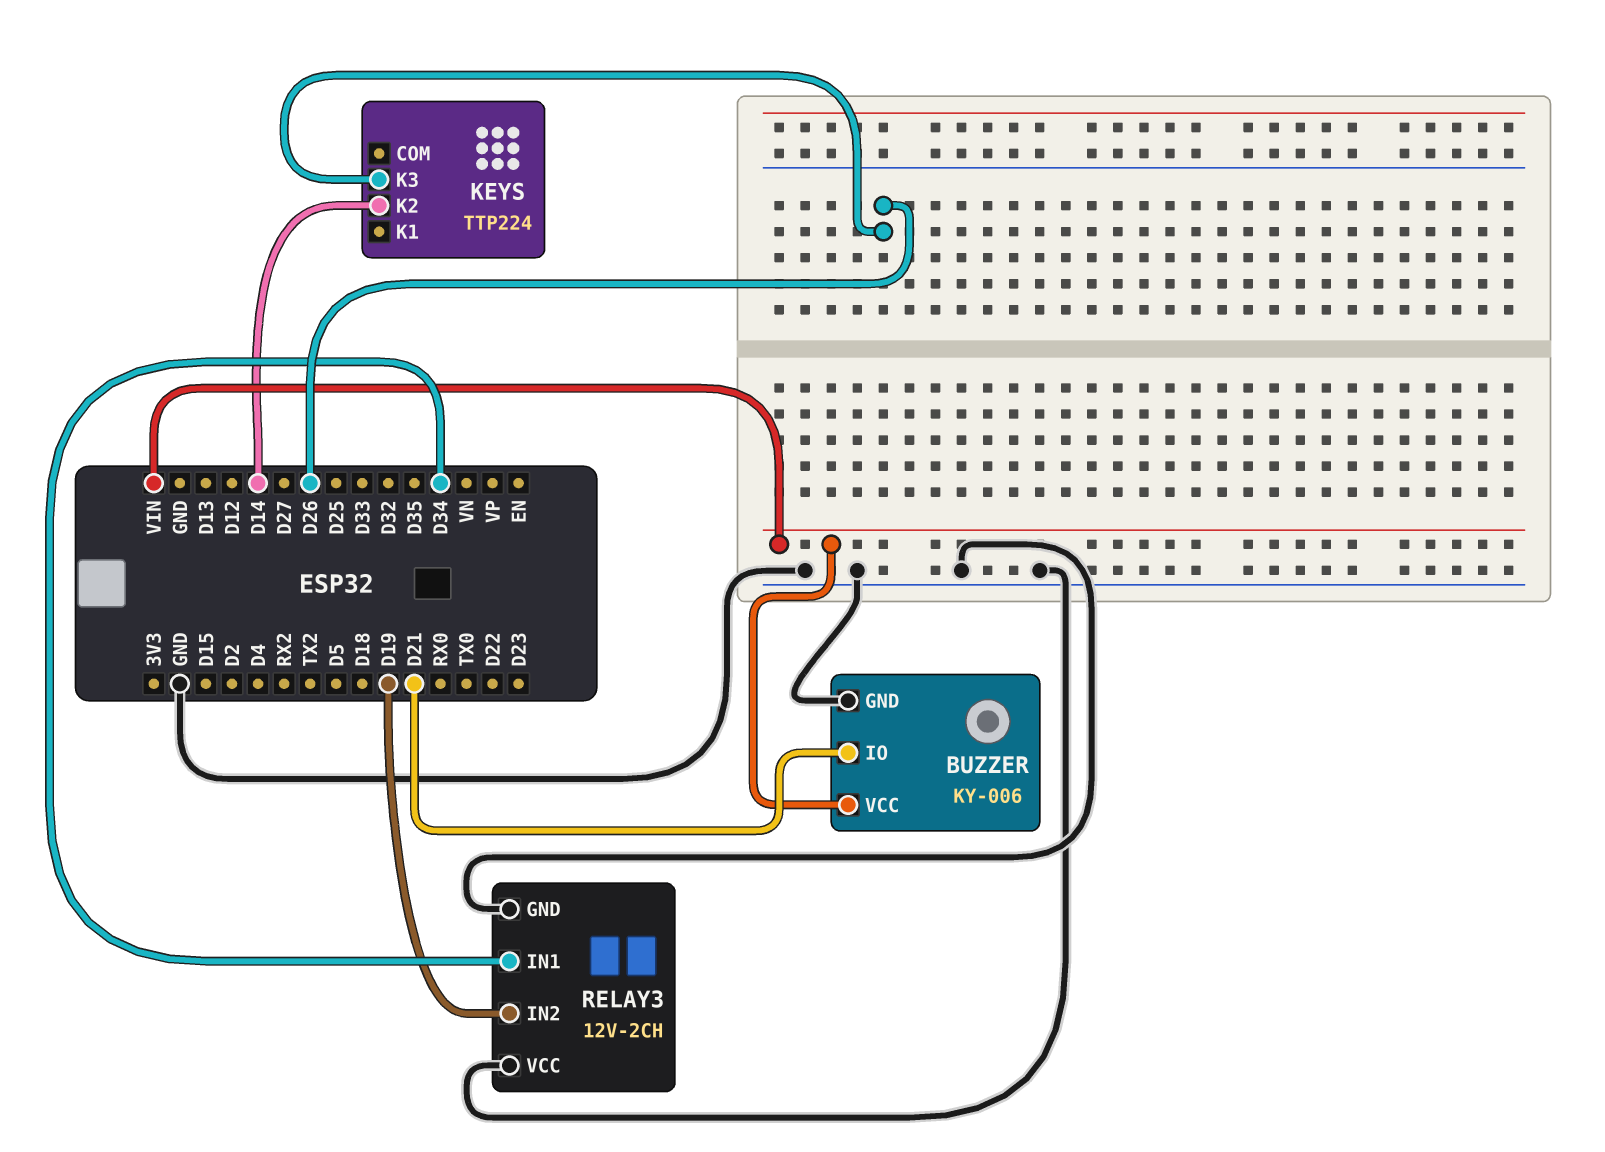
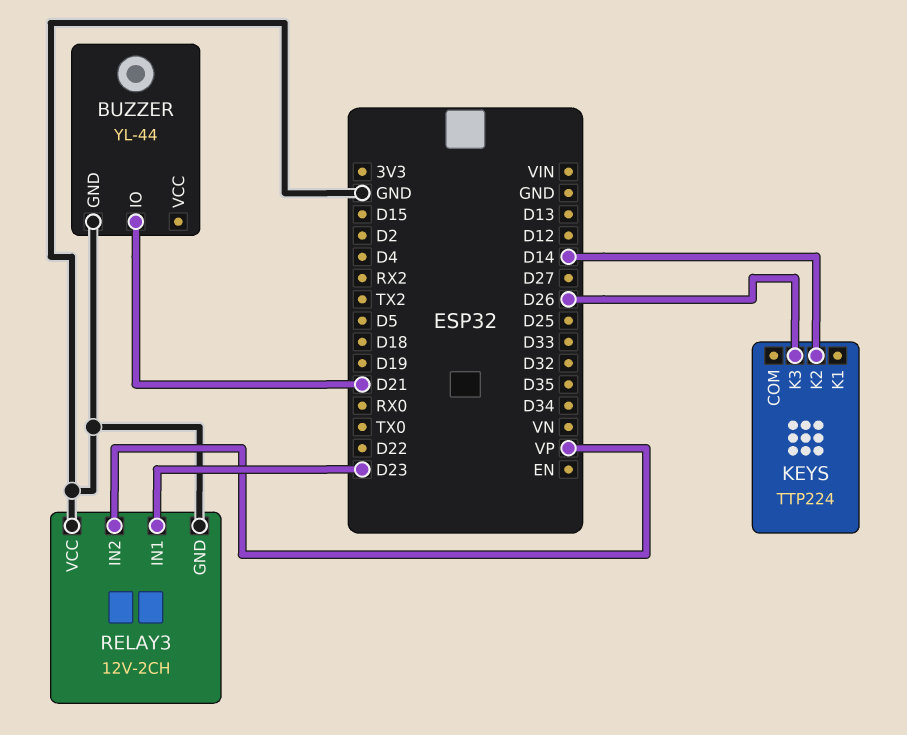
BUZZER: KY-006 -> YL-44
BUZZER pin VCC: VIN -> none
RELAY3 pin IN1: D34 -> D23
RELAY3 pin IN2: D19 -> VP

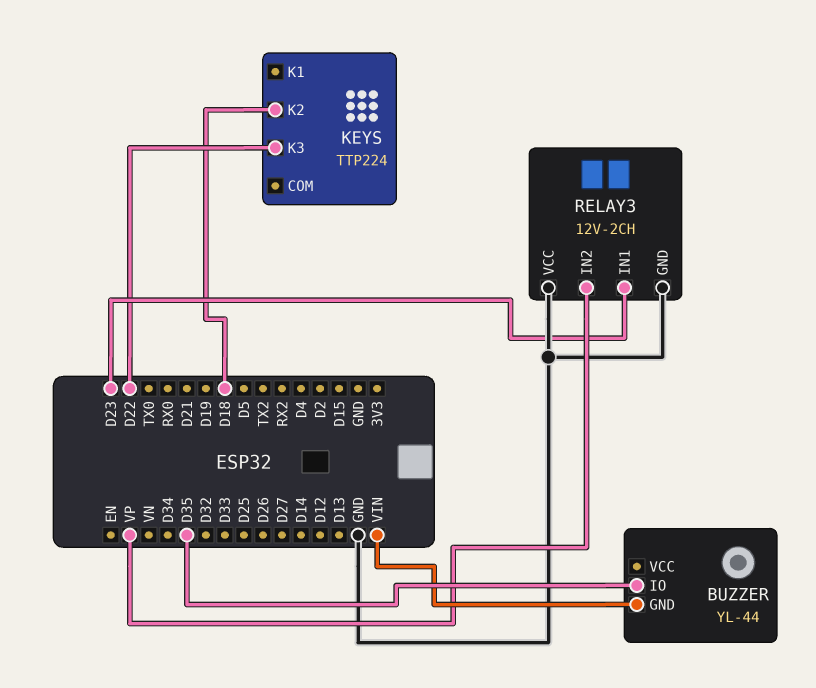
BUZZER pin GND: GND -> VIN
BUZZER pin IO: D21 -> D35
KEYS pin K2: D14 -> D18
KEYS pin K3: D26 -> D22

